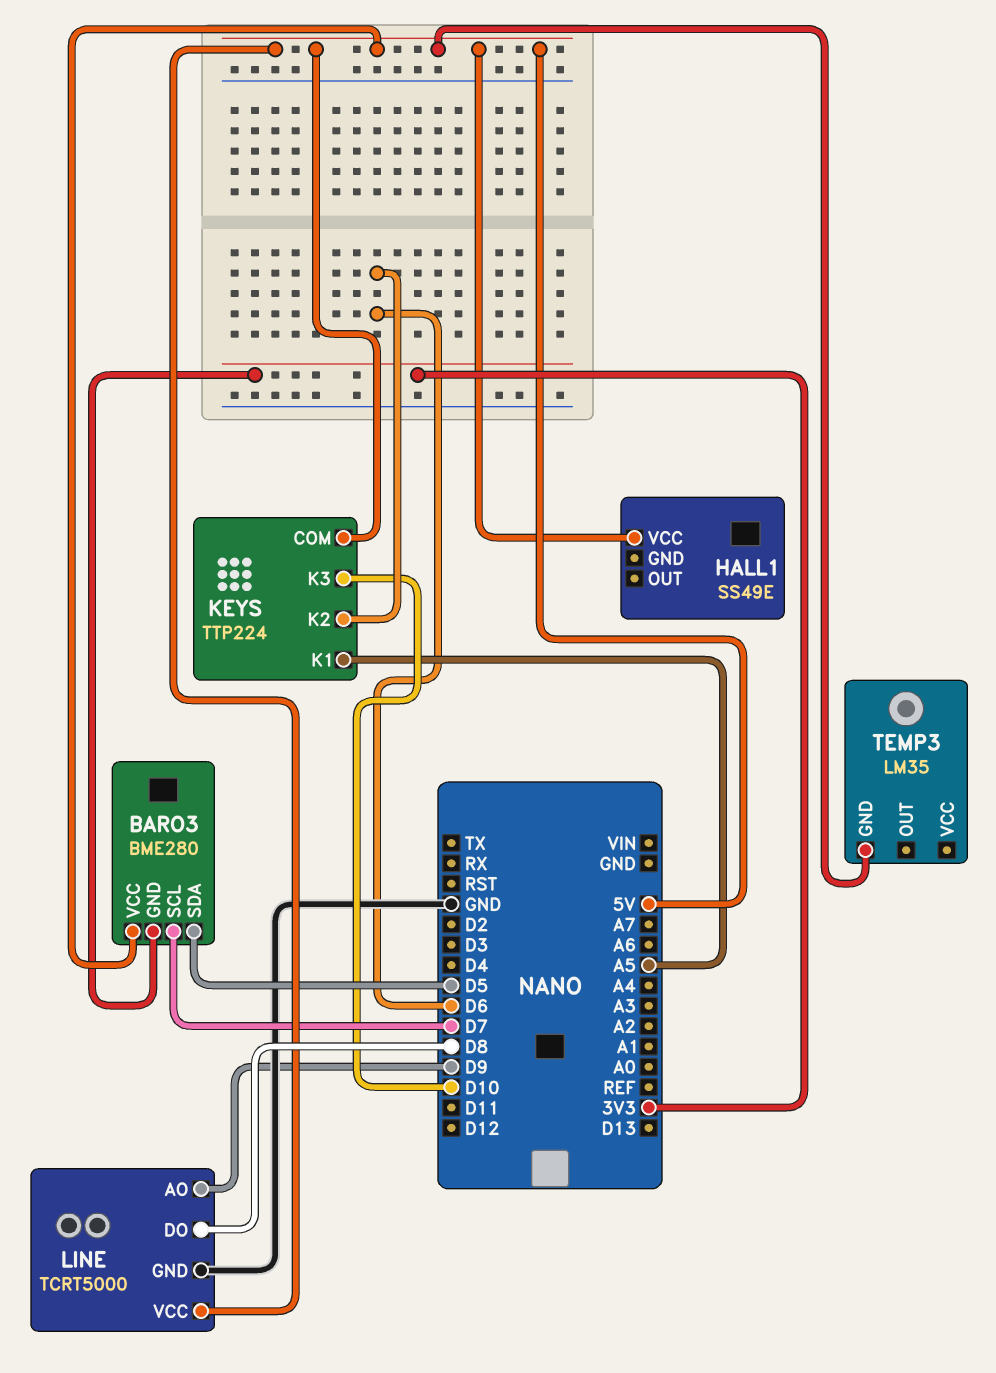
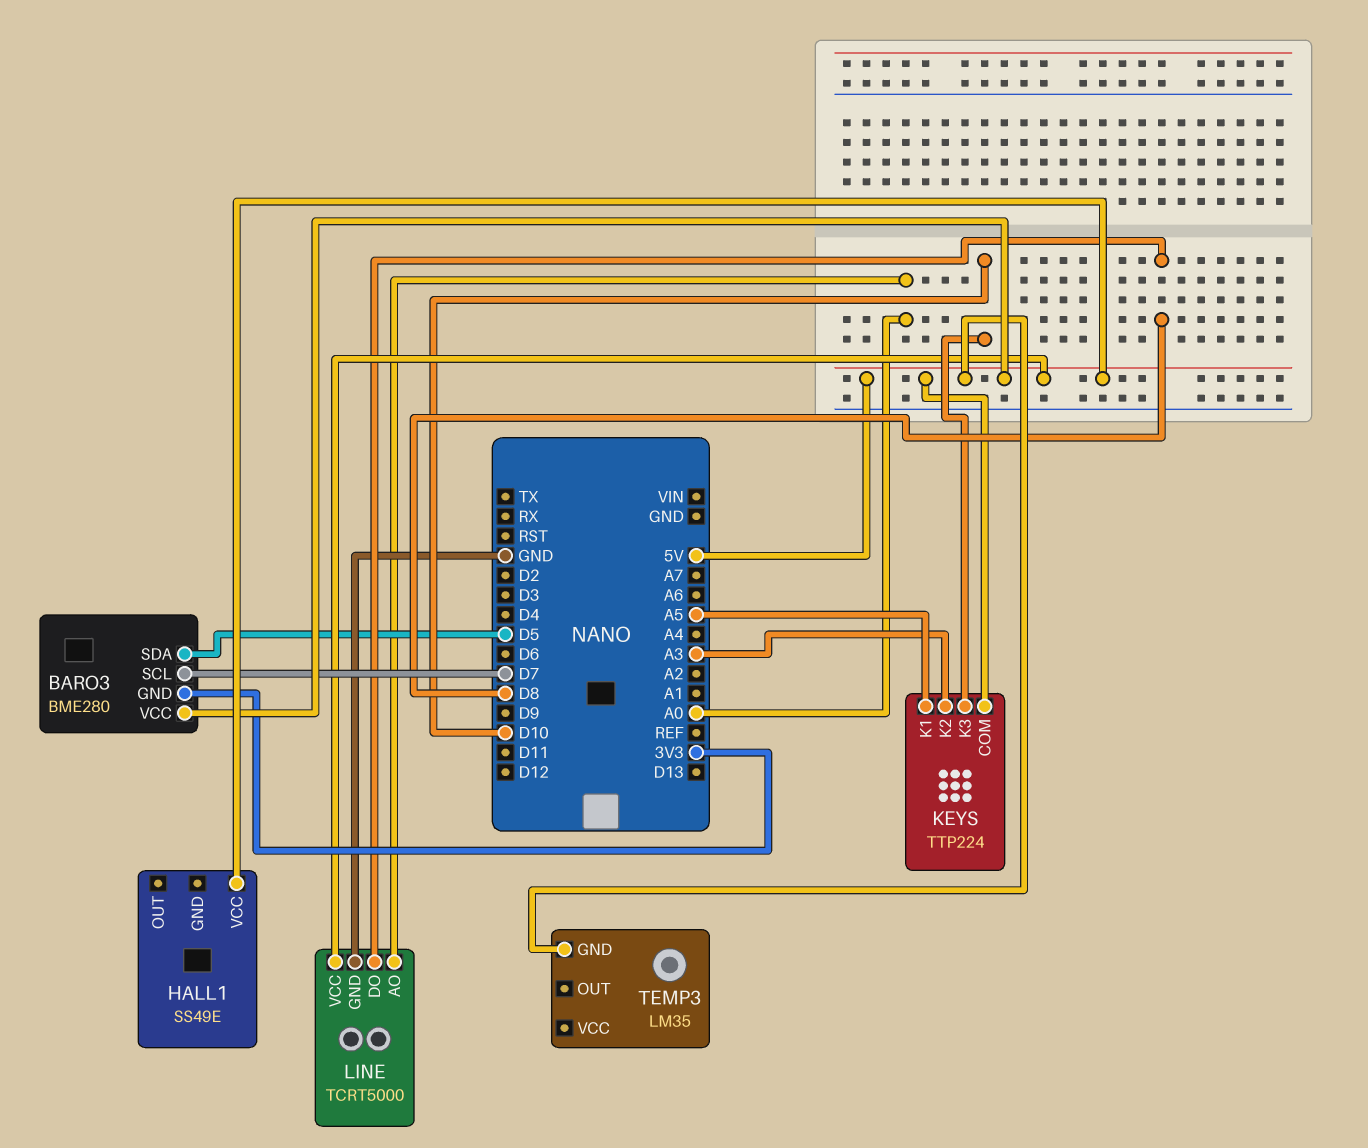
KEYS pin K2: D6 -> A3
LINE pin AO: D9 -> A0

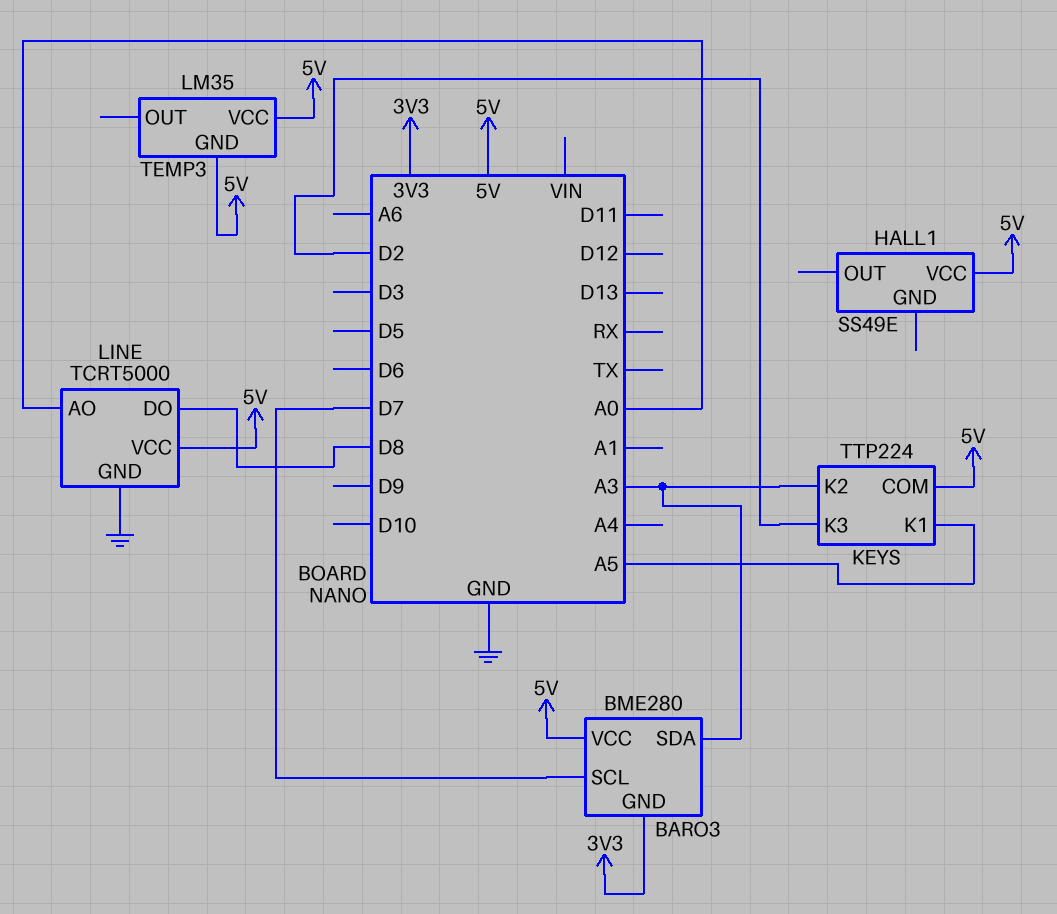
BARO3 pin SDA: D5 -> A3
KEYS pin K3: D10 -> D2
TEMP3 pin VCC: none -> 5V

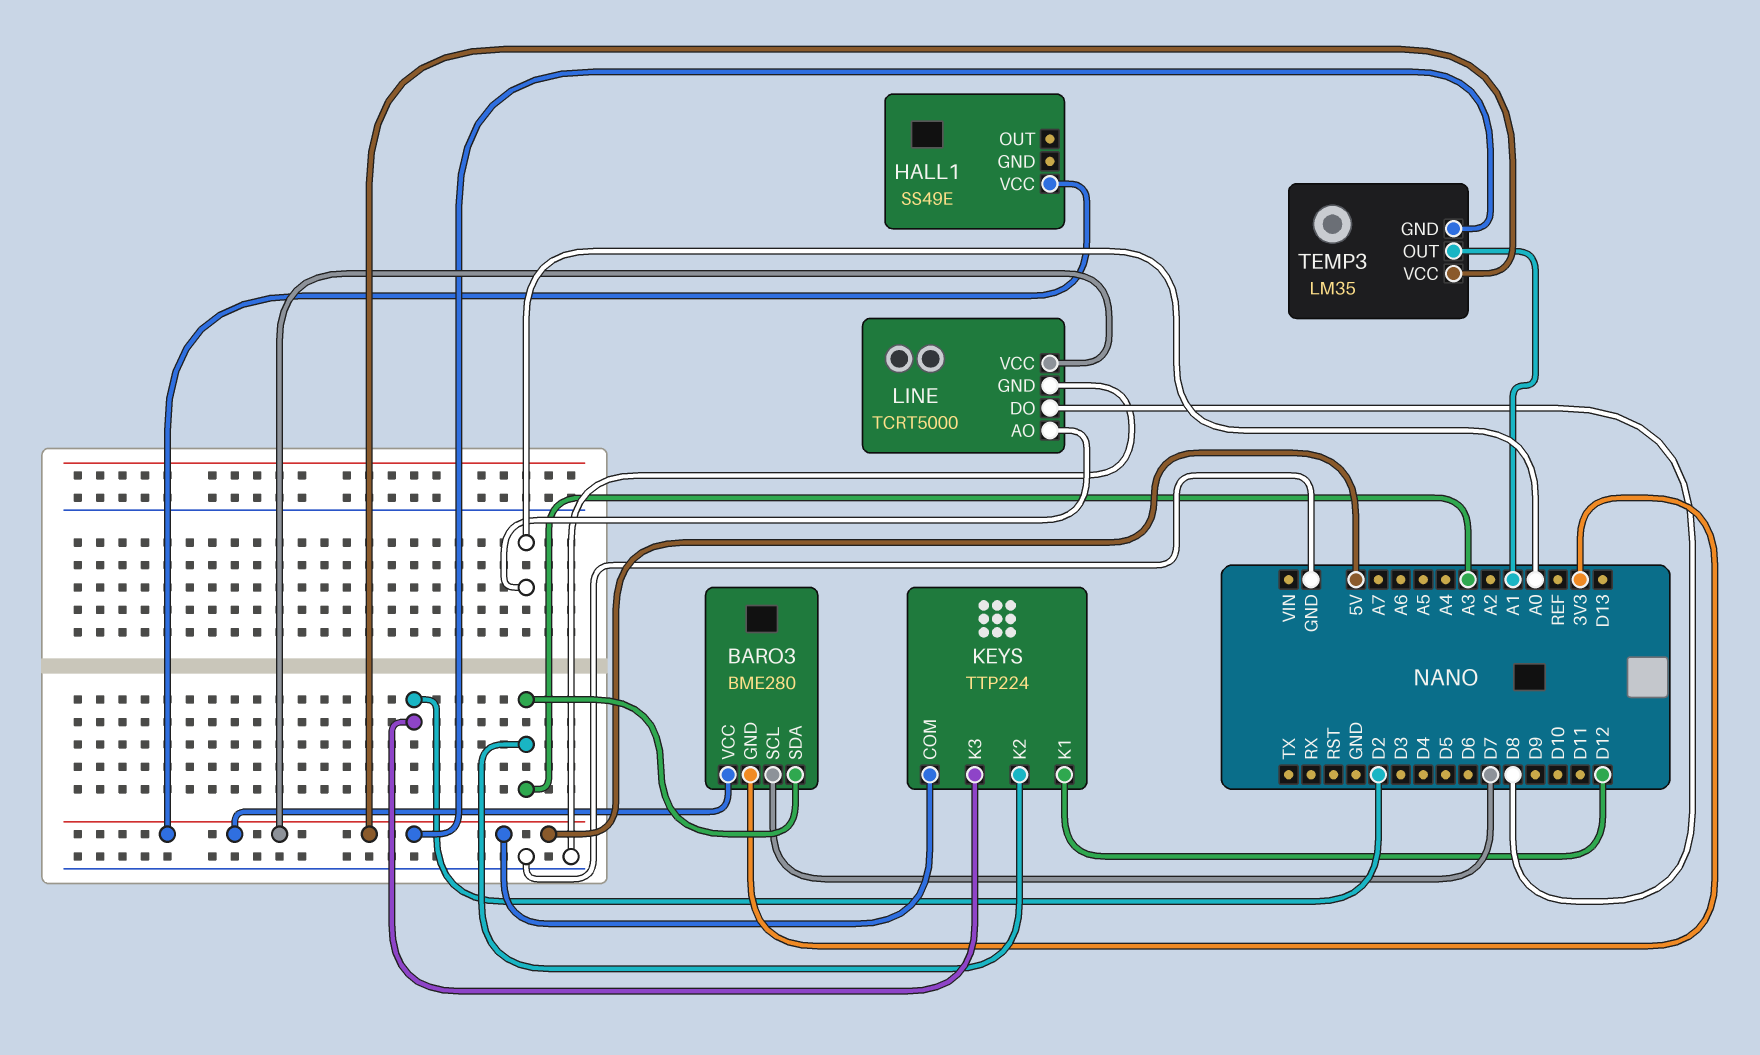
KEYS pin K1: A5 -> D12
TEMP3 pin OUT: none -> A1

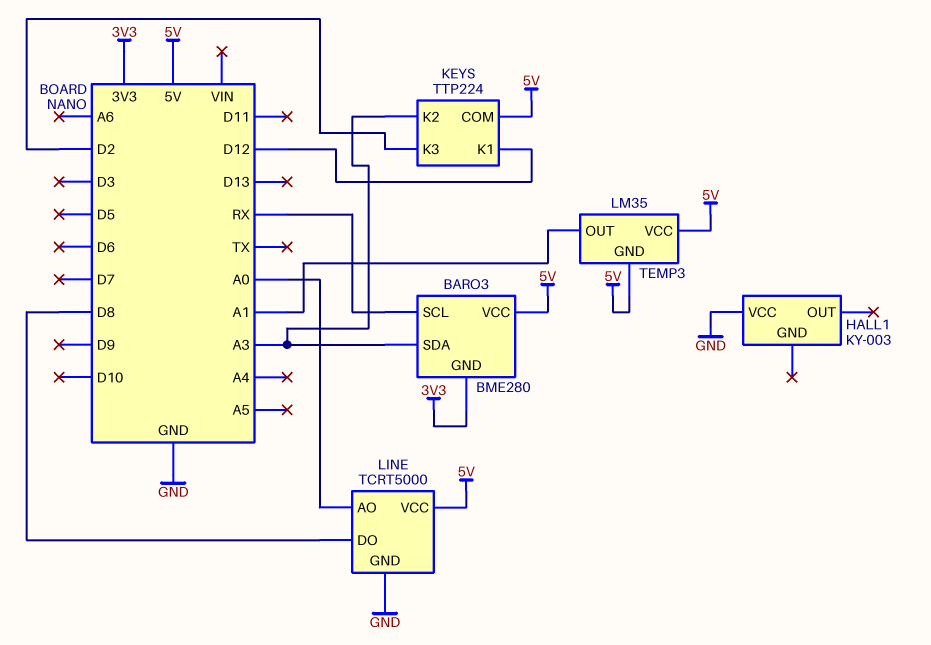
BARO3 pin SCL: D7 -> RX
HALL1: SS49E -> KY-003
HALL1 pin VCC: 5V -> GND

